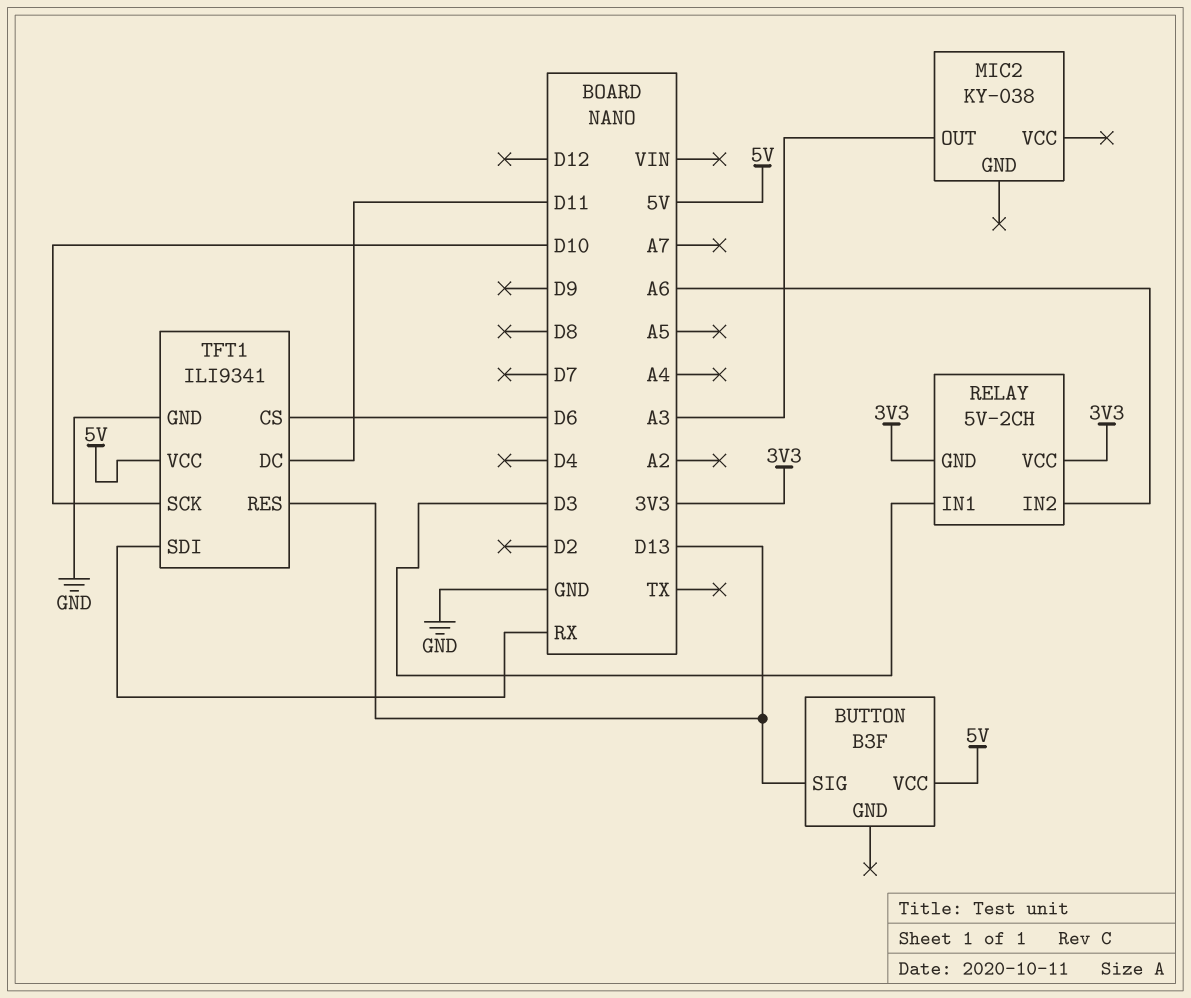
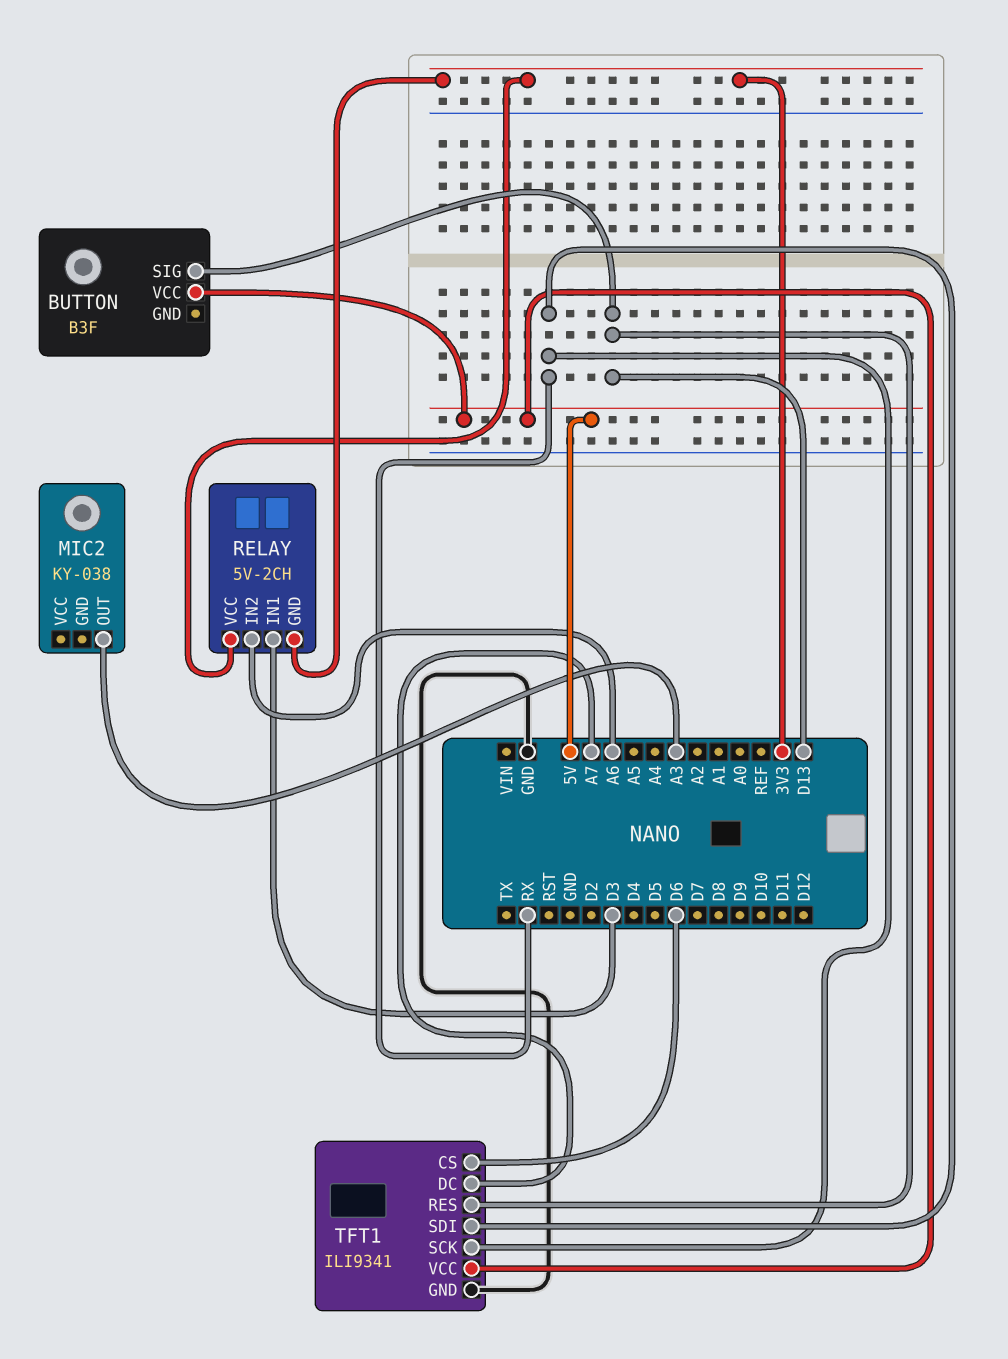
TFT1 pin DC: D11 -> A7
TFT1 pin SCK: D10 -> RX

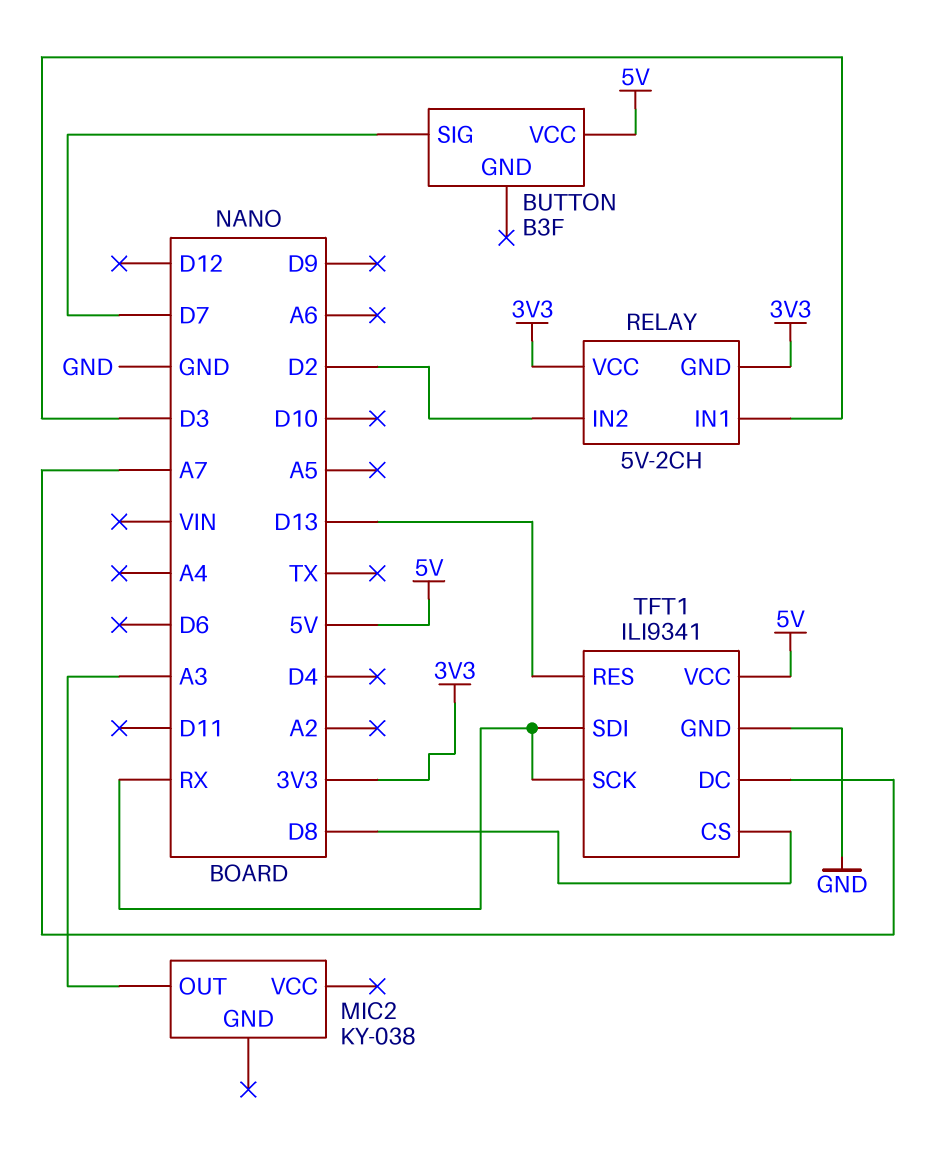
BUTTON pin SIG: D13 -> D7
RELAY pin IN2: A6 -> D2
TFT1 pin CS: D6 -> D8

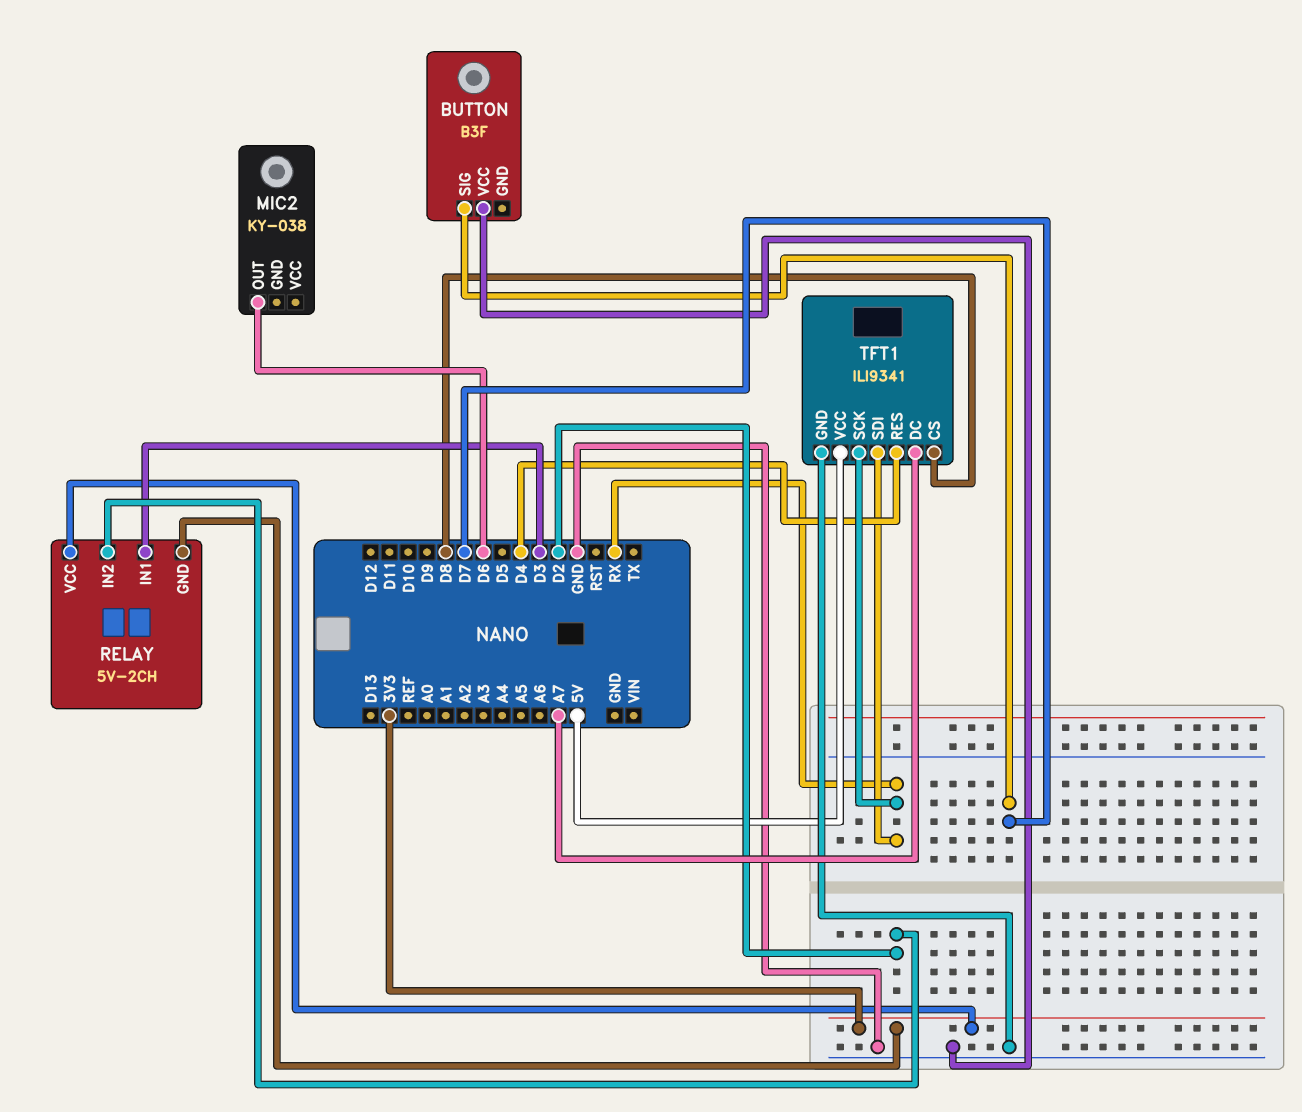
BUTTON pin VCC: 5V -> GND
MIC2 pin OUT: A3 -> D6
TFT1 pin RES: D13 -> D4

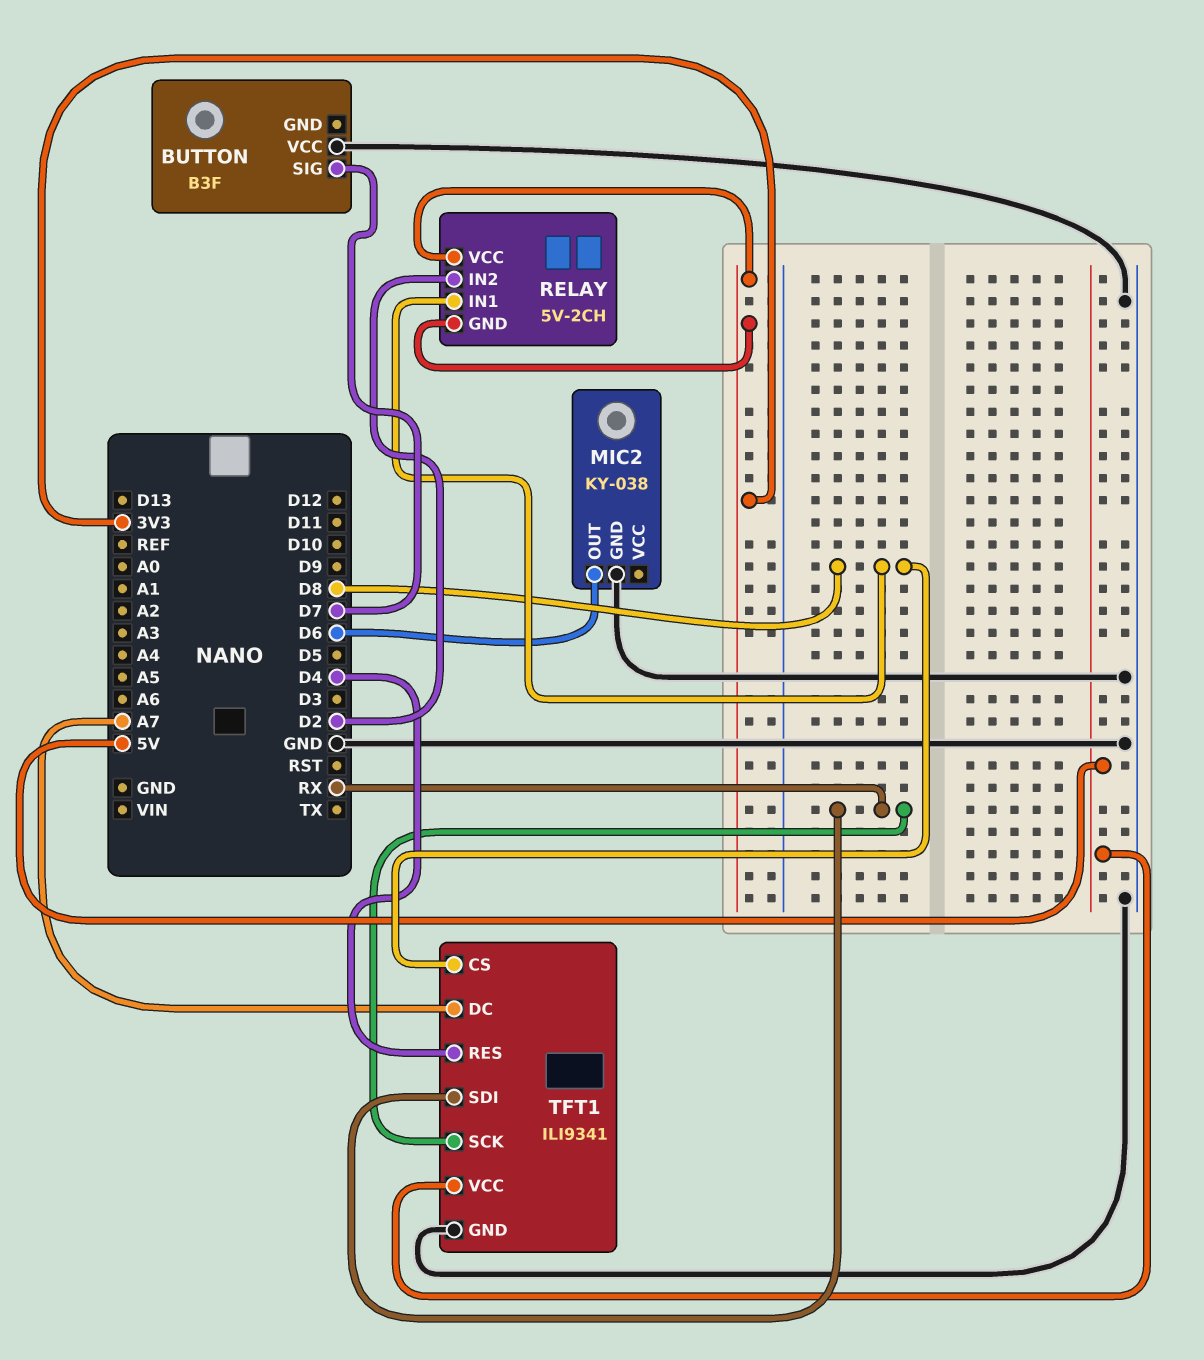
MIC2 pin GND: none -> GND
RELAY pin IN1: D3 -> D8

